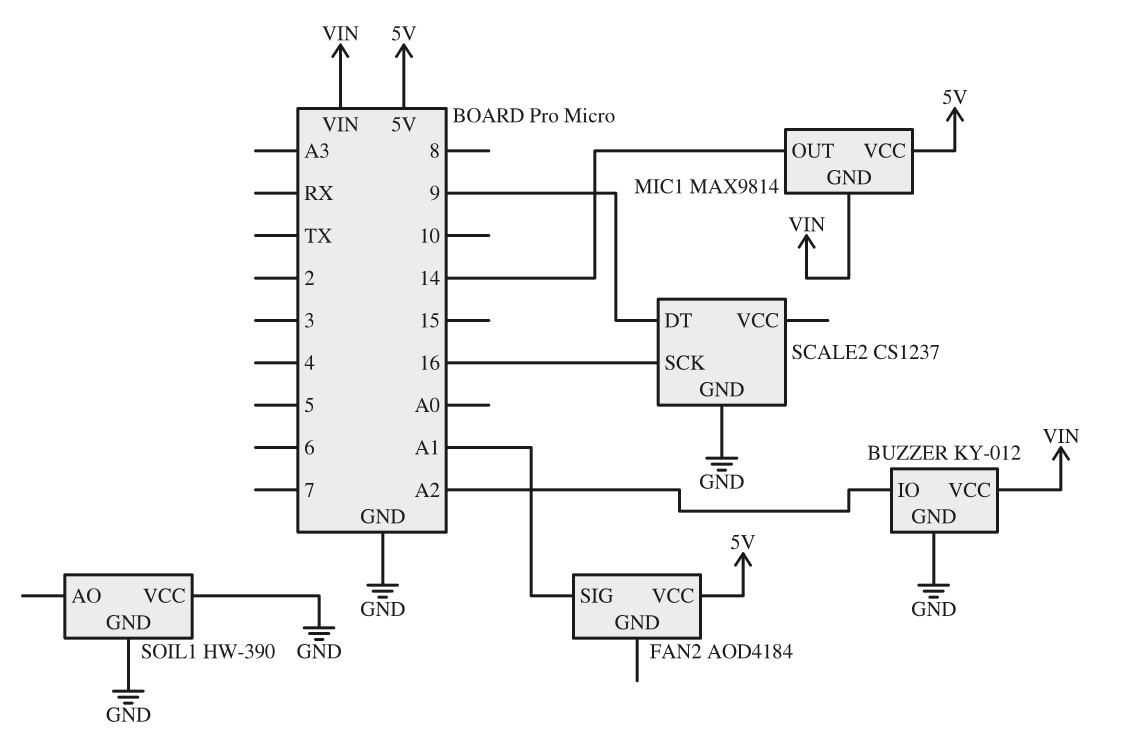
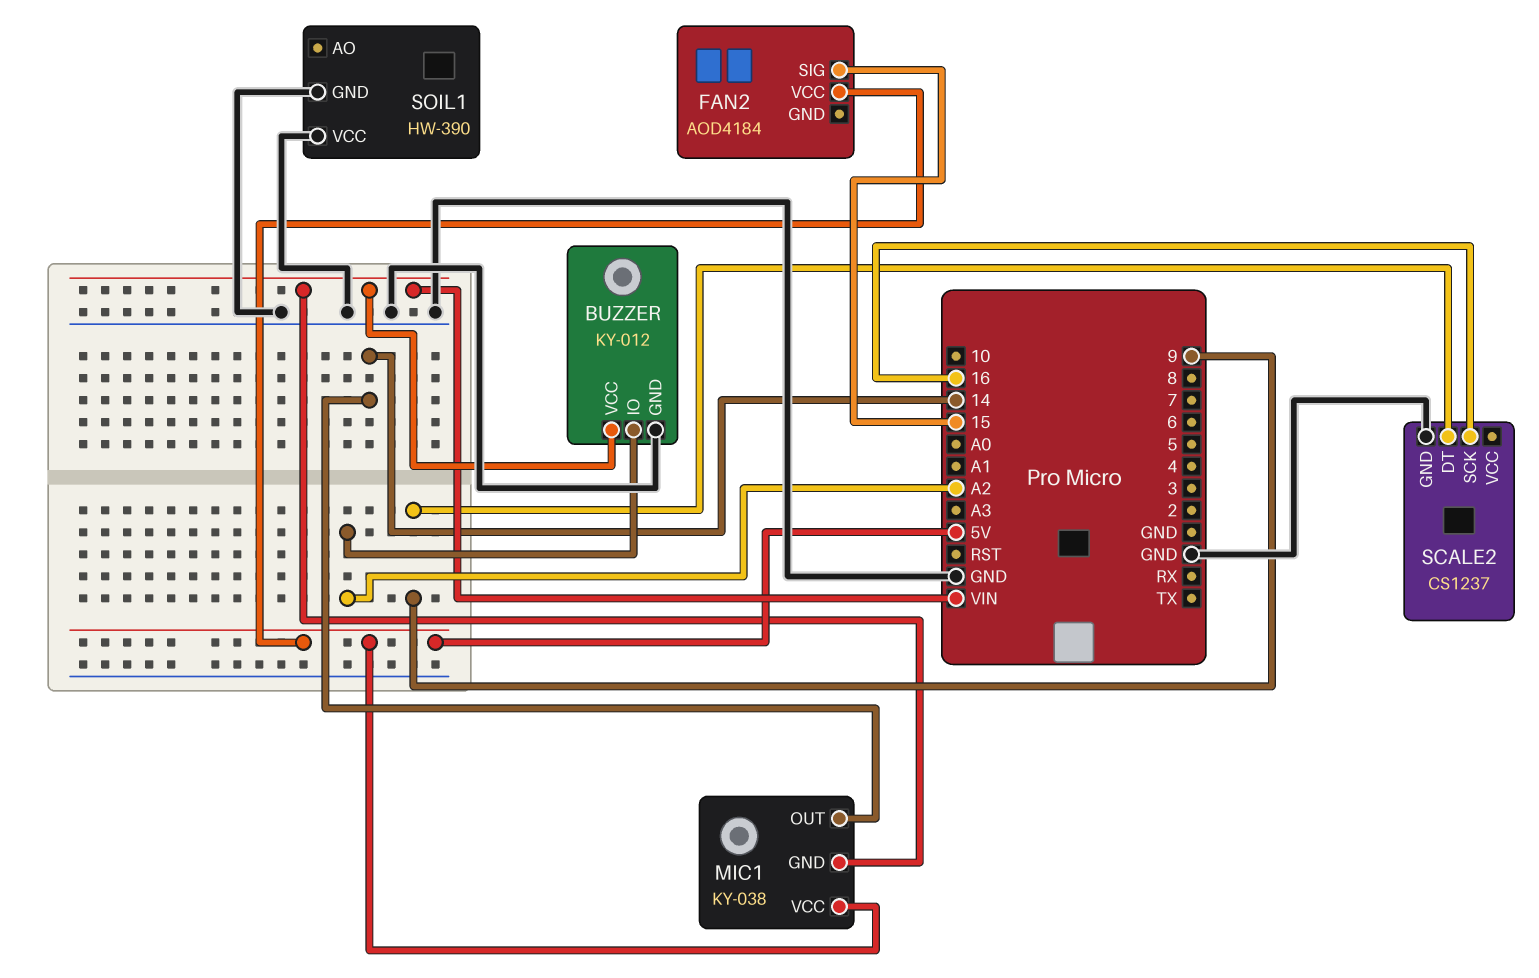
FAN2 pin SIG: A1 -> 15
MIC1: MAX9814 -> KY-038

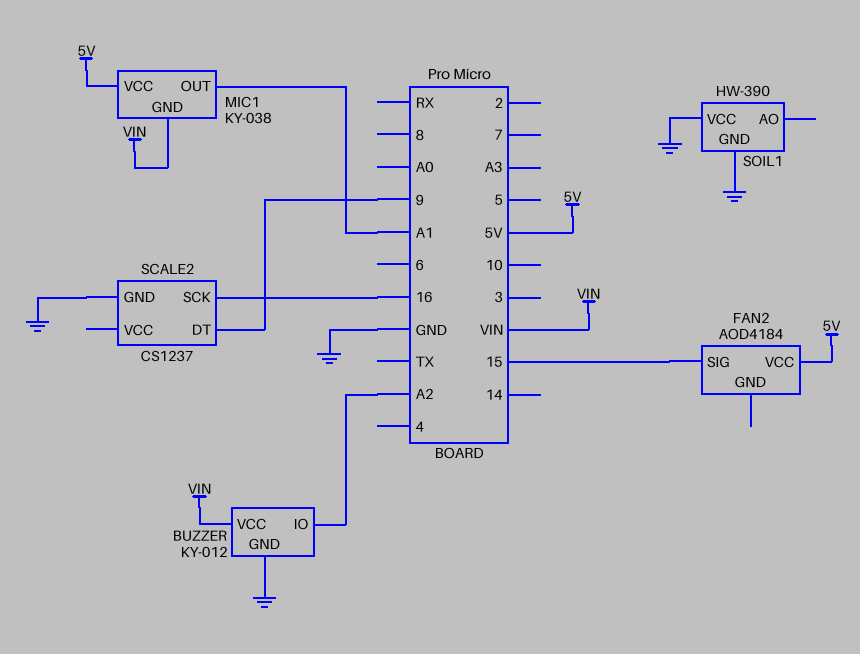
MIC1 pin OUT: 14 -> A1

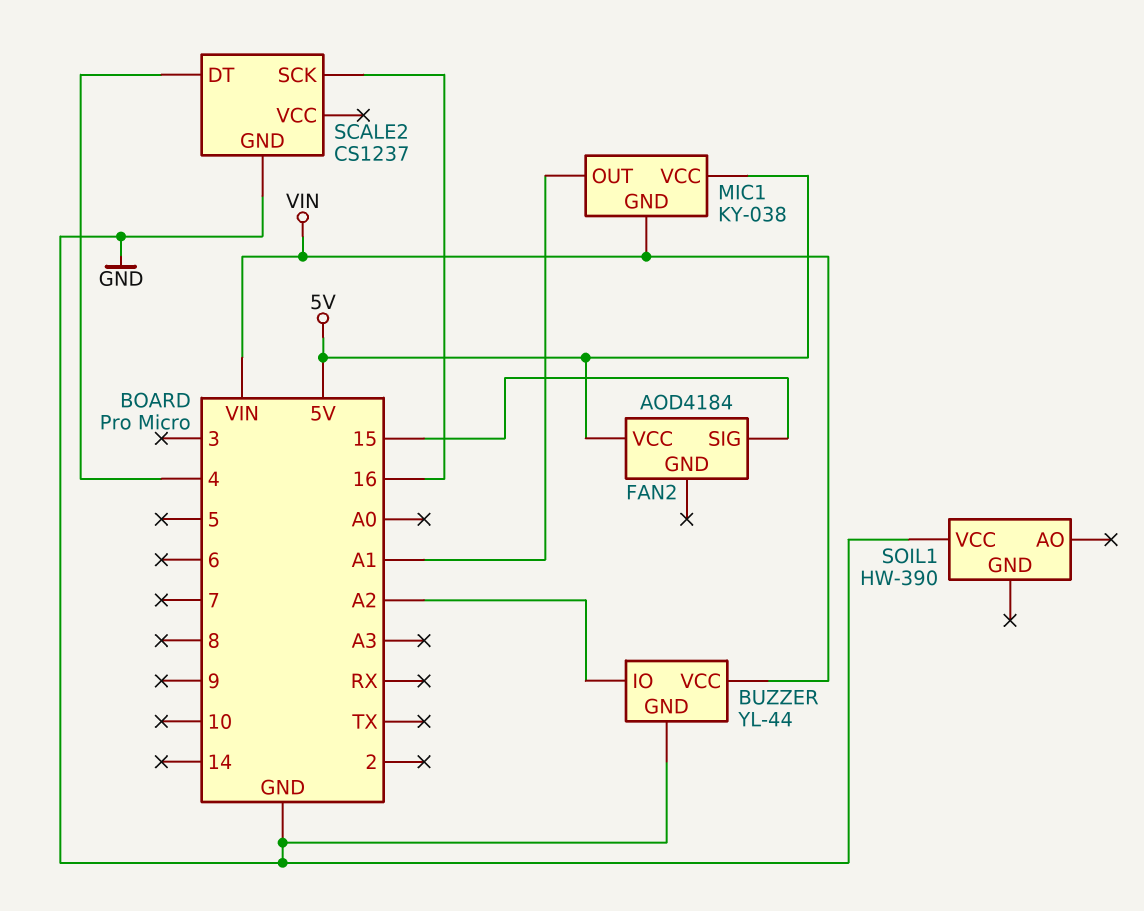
BUZZER: KY-012 -> YL-44
SCALE2 pin DT: 9 -> 4
SOIL1 pin GND: GND -> none

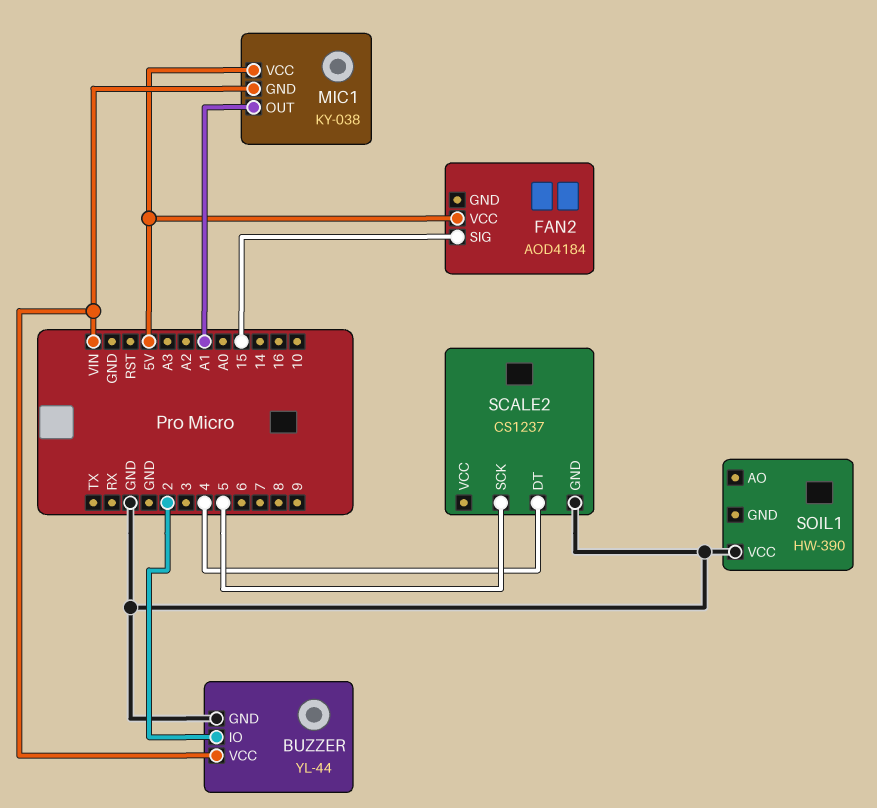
BUZZER pin IO: A2 -> 2
SCALE2 pin SCK: 16 -> 5

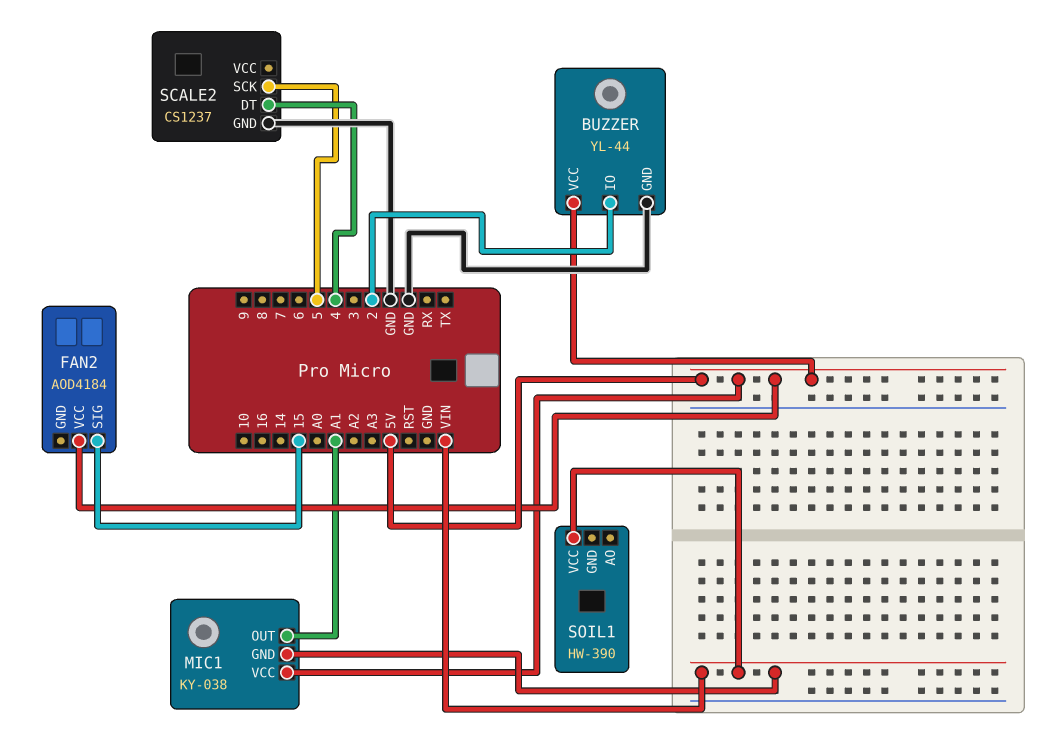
BUZZER pin VCC: VIN -> 5V
SOIL1 pin VCC: GND -> VIN

